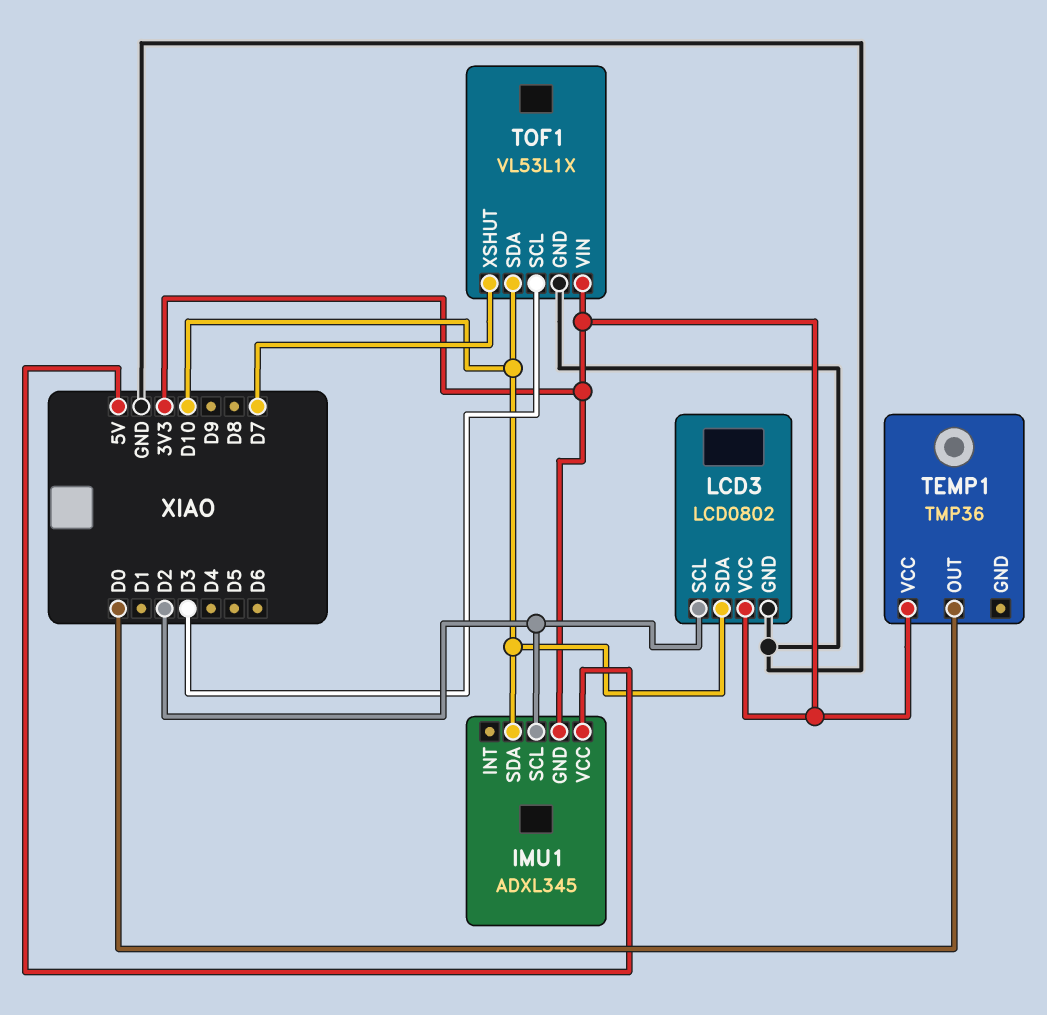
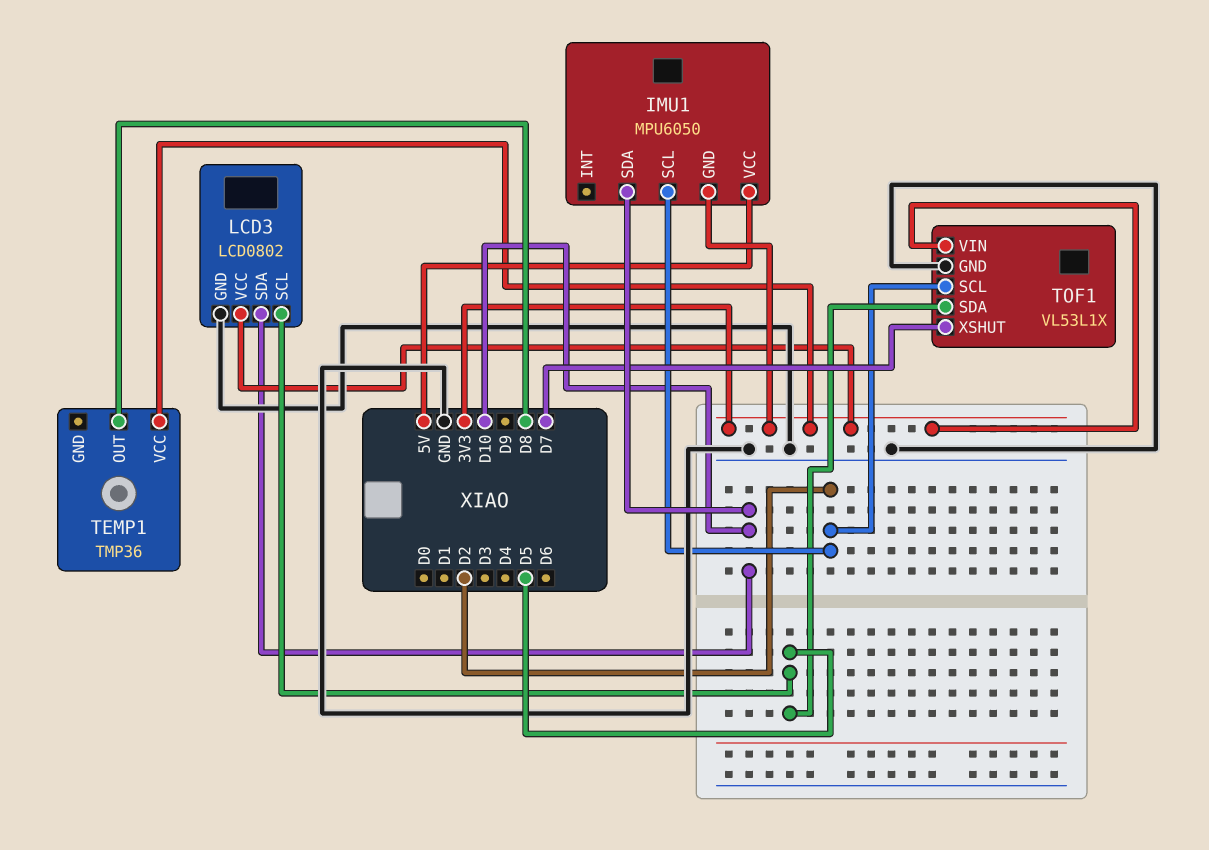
IMU1: ADXL345 -> MPU6050
LCD3 pin SCL: D2 -> D5
TEMP1 pin OUT: D0 -> D8
TOF1 pin SCL: D3 -> D2
TOF1 pin SDA: D10 -> D5

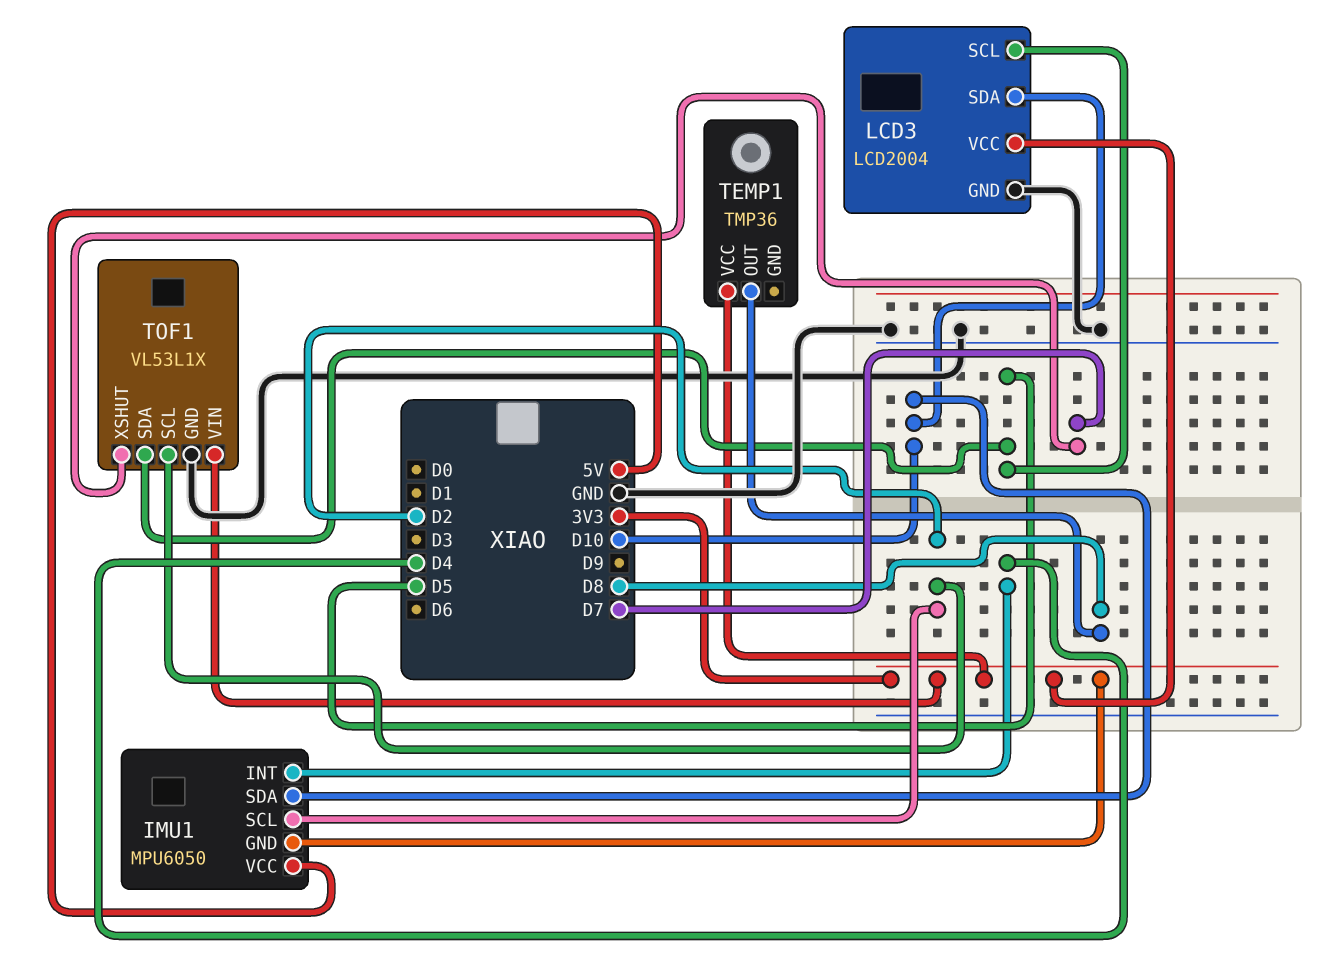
IMU1 pin INT: none -> D4
LCD3: LCD0802 -> LCD2004

